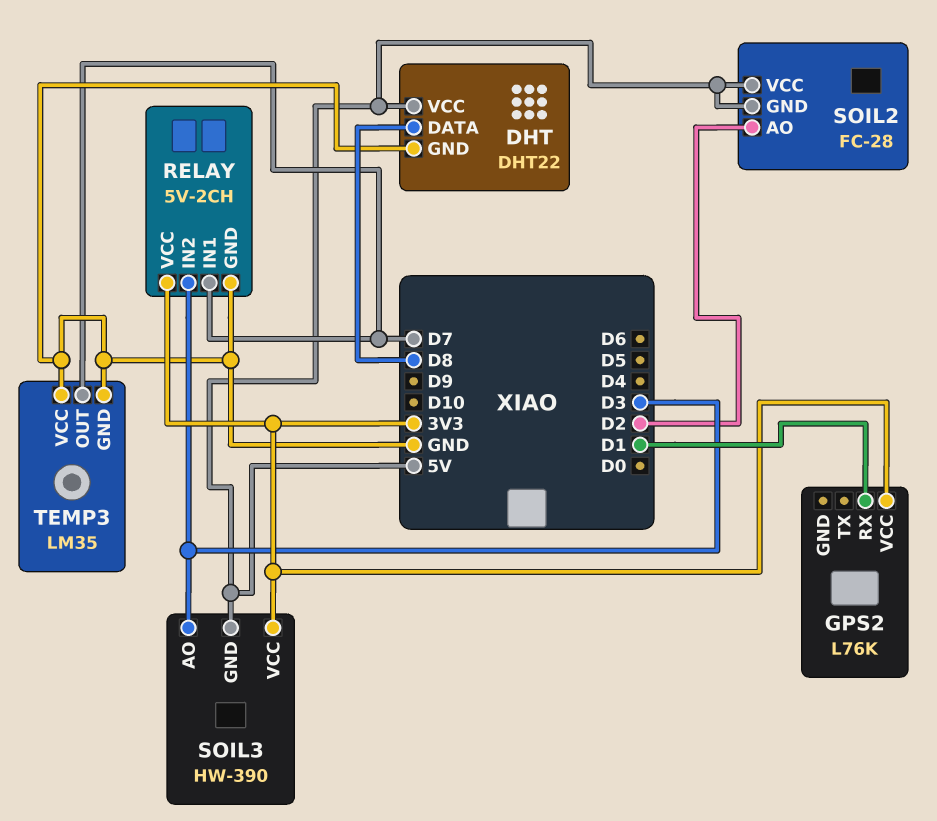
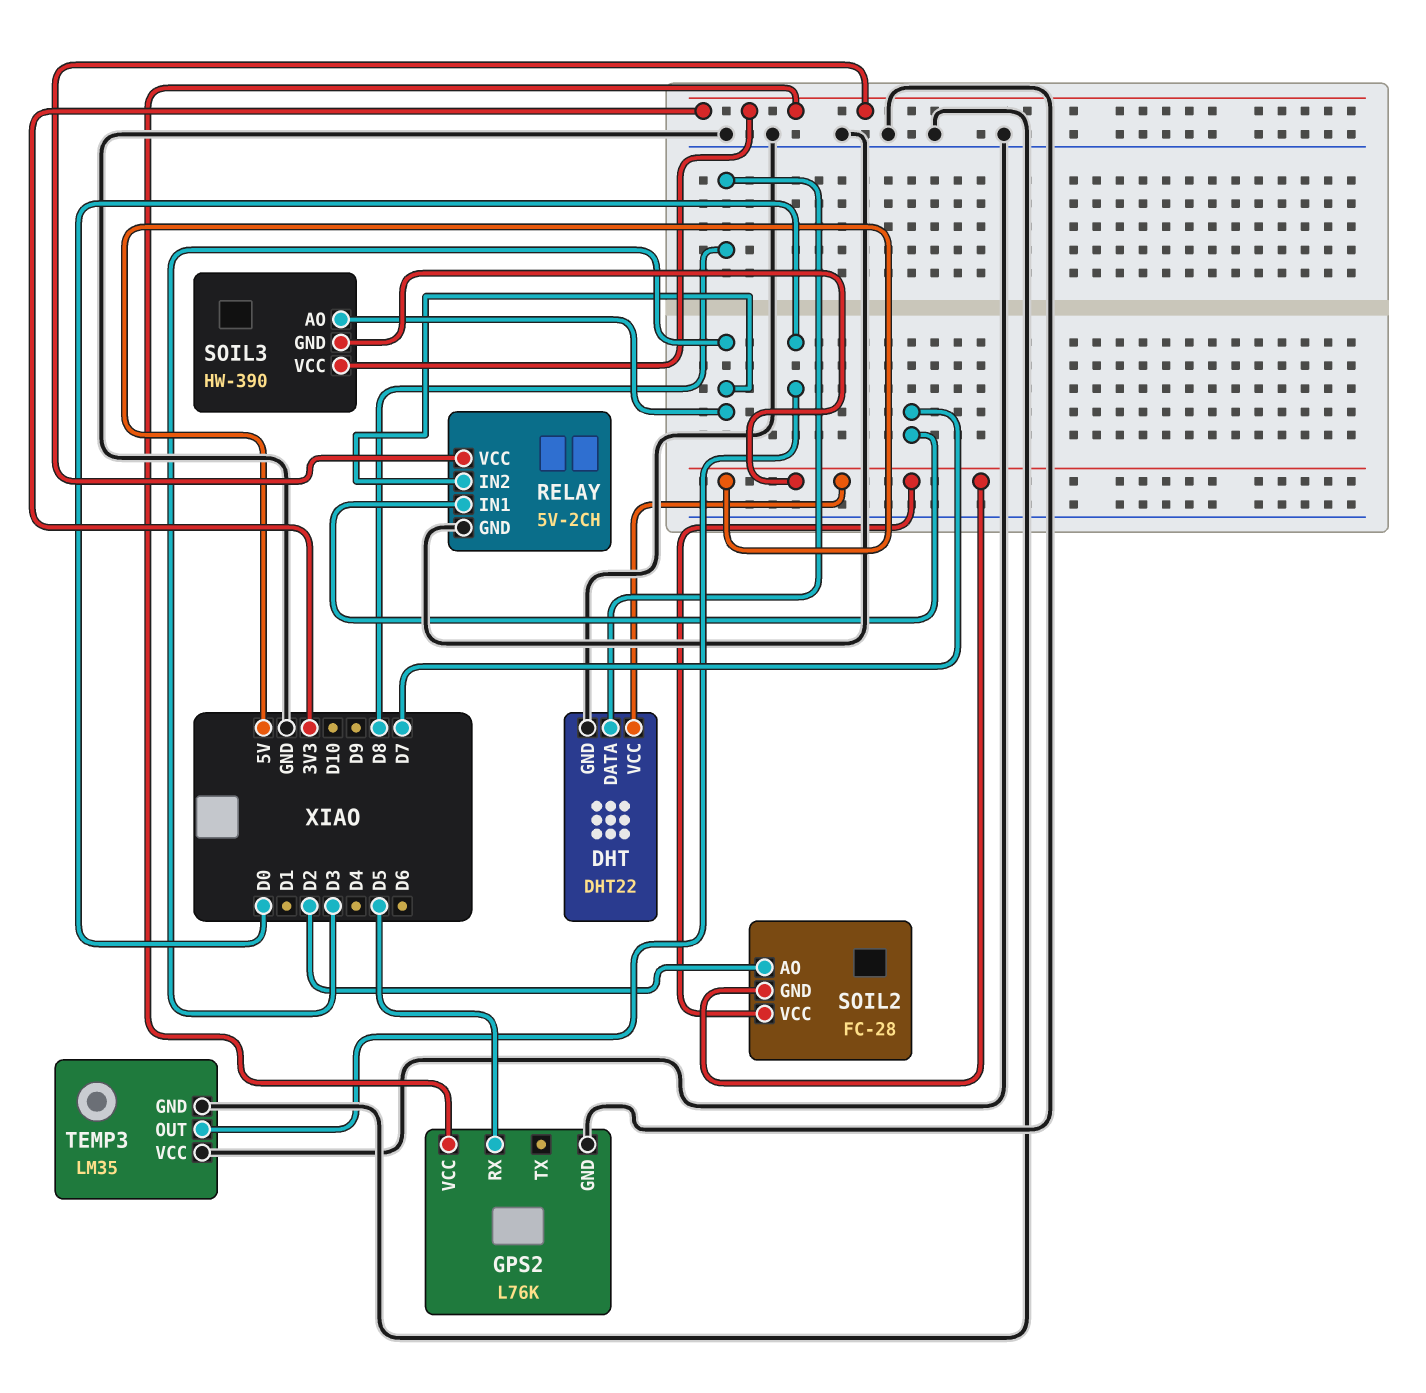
GPS2 pin GND: none -> GND
GPS2 pin RX: D1 -> D5
TEMP3 pin OUT: D7 -> D0

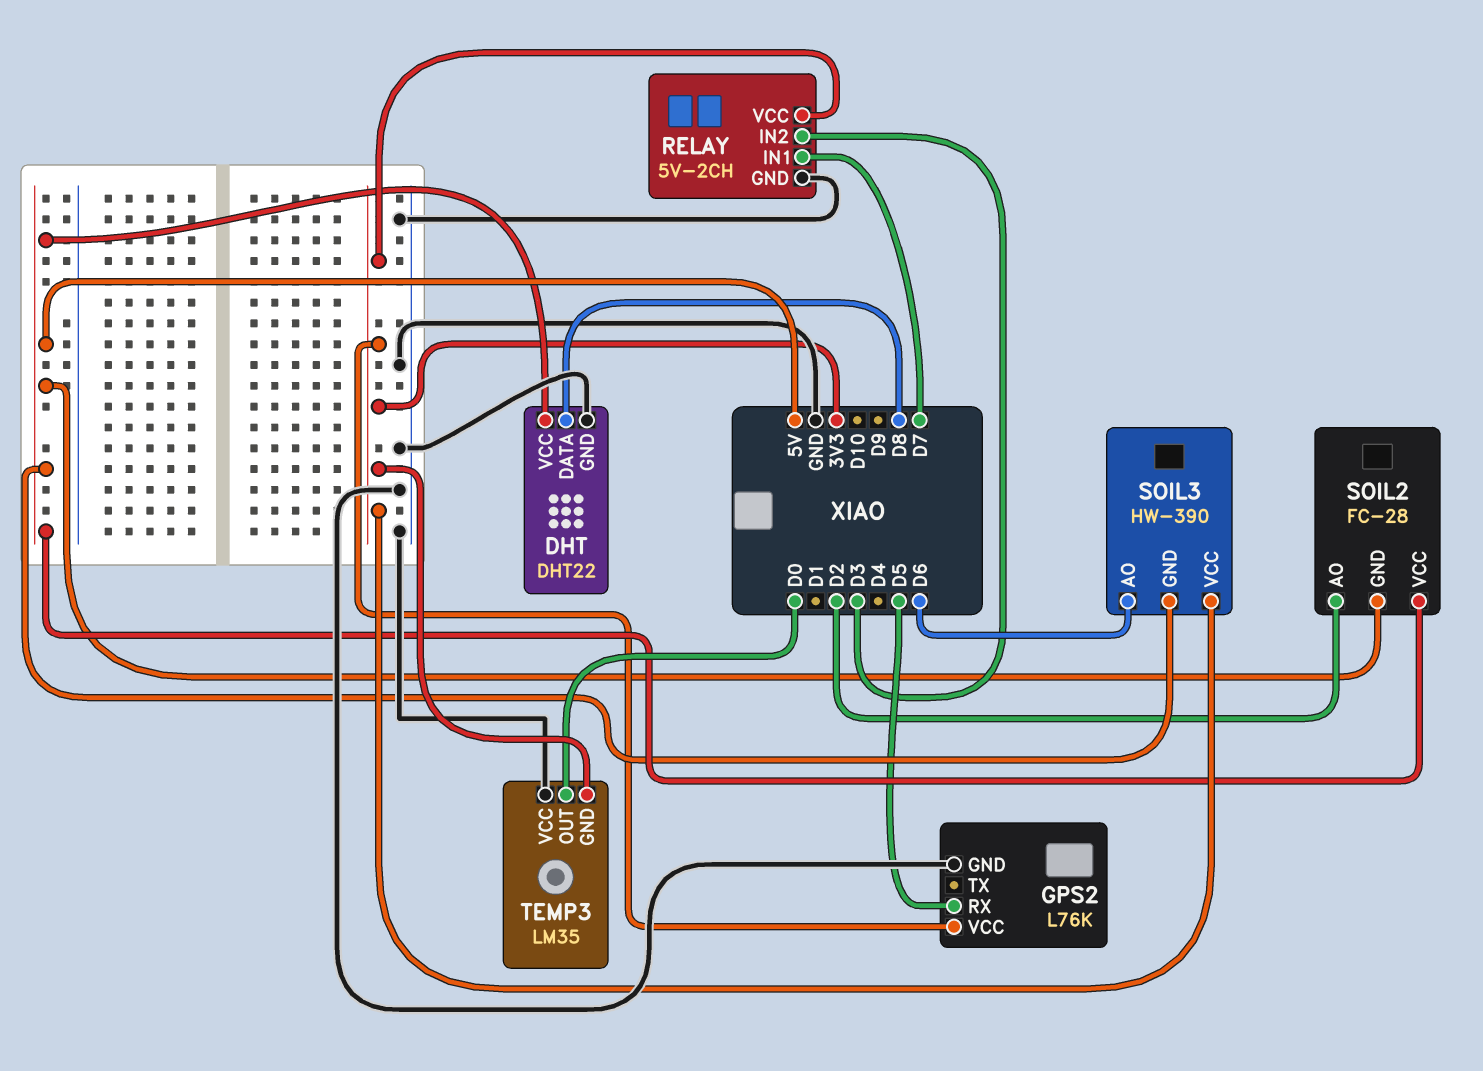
SOIL3 pin AO: D3 -> D6
TEMP3 pin GND: GND -> 3V3

